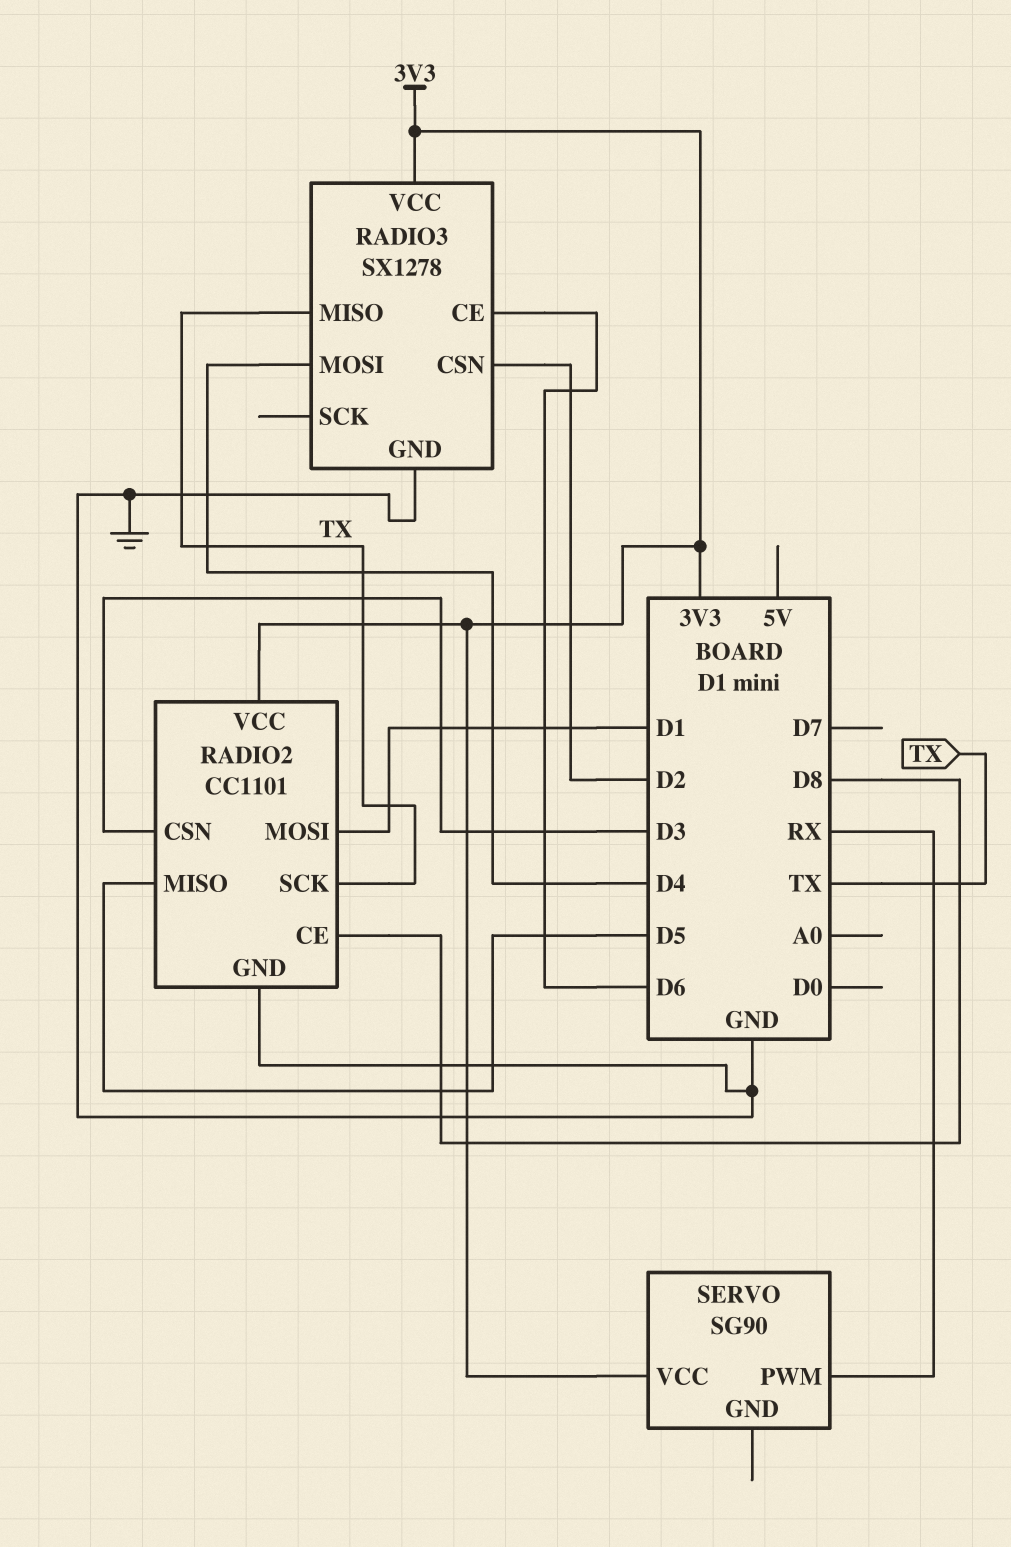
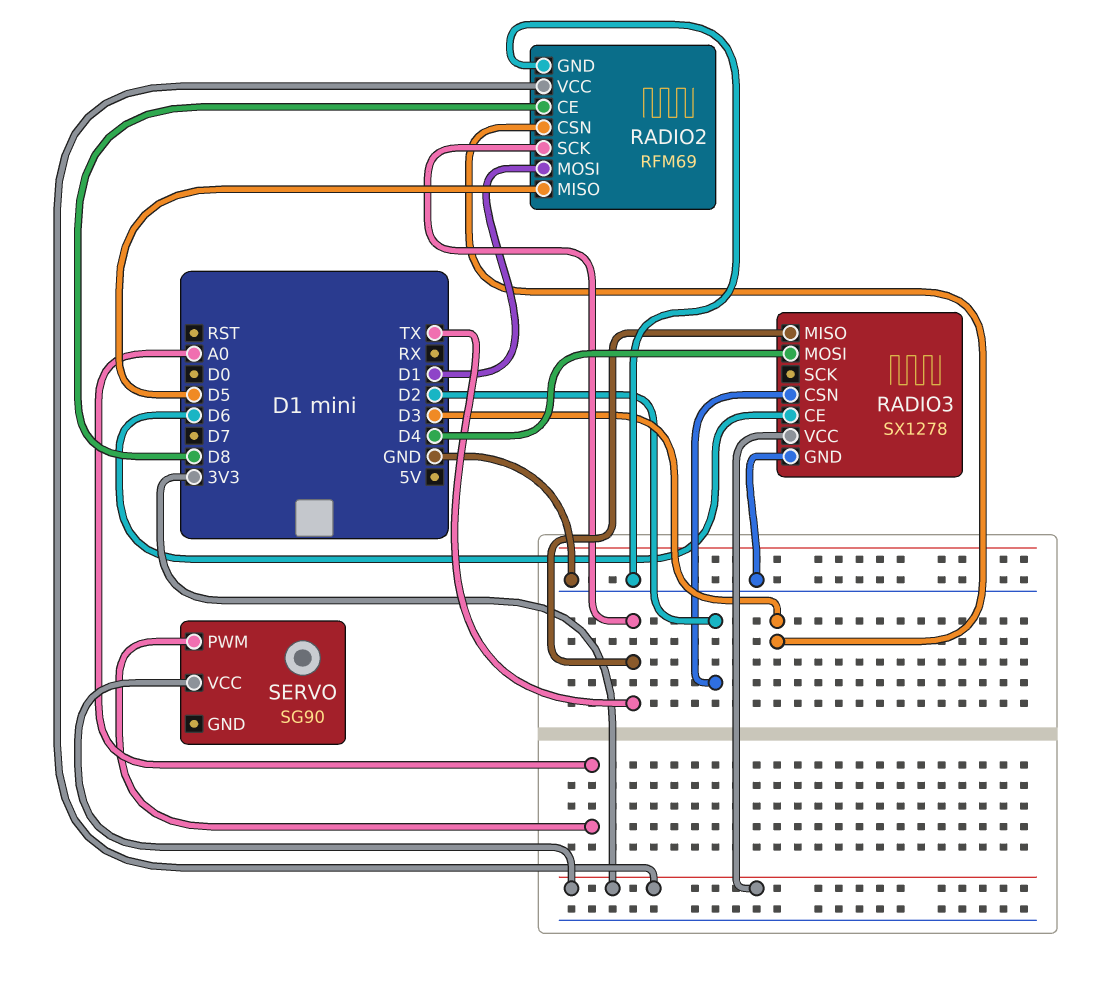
RADIO2: CC1101 -> RFM69
SERVO pin PWM: RX -> A0

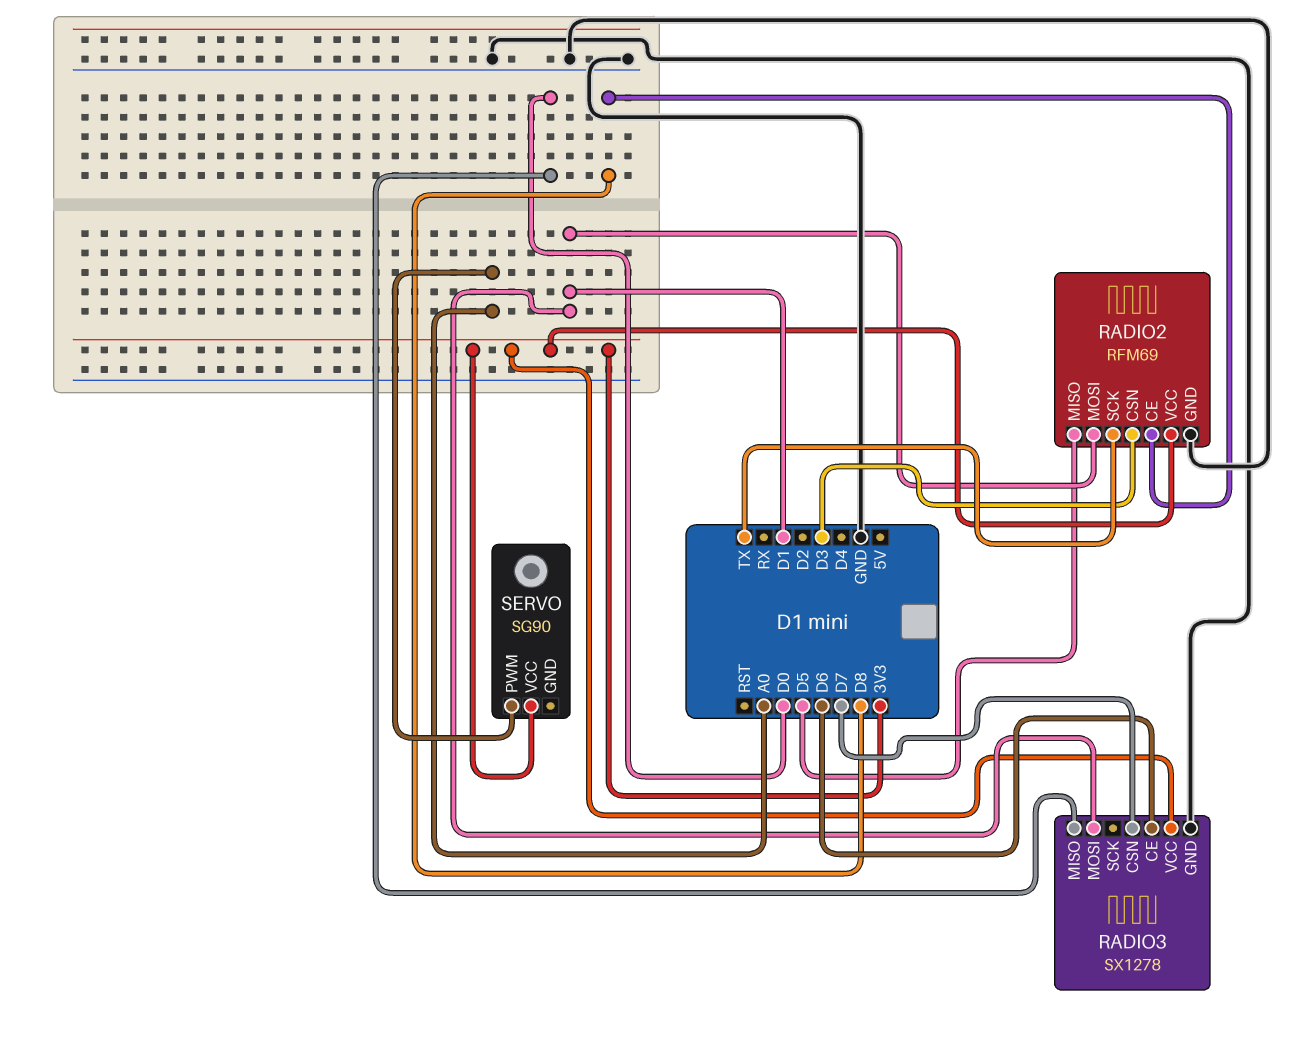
RADIO3 pin CSN: D2 -> D7
RADIO3 pin MISO: TX -> D0
RADIO3 pin MOSI: D4 -> D1

